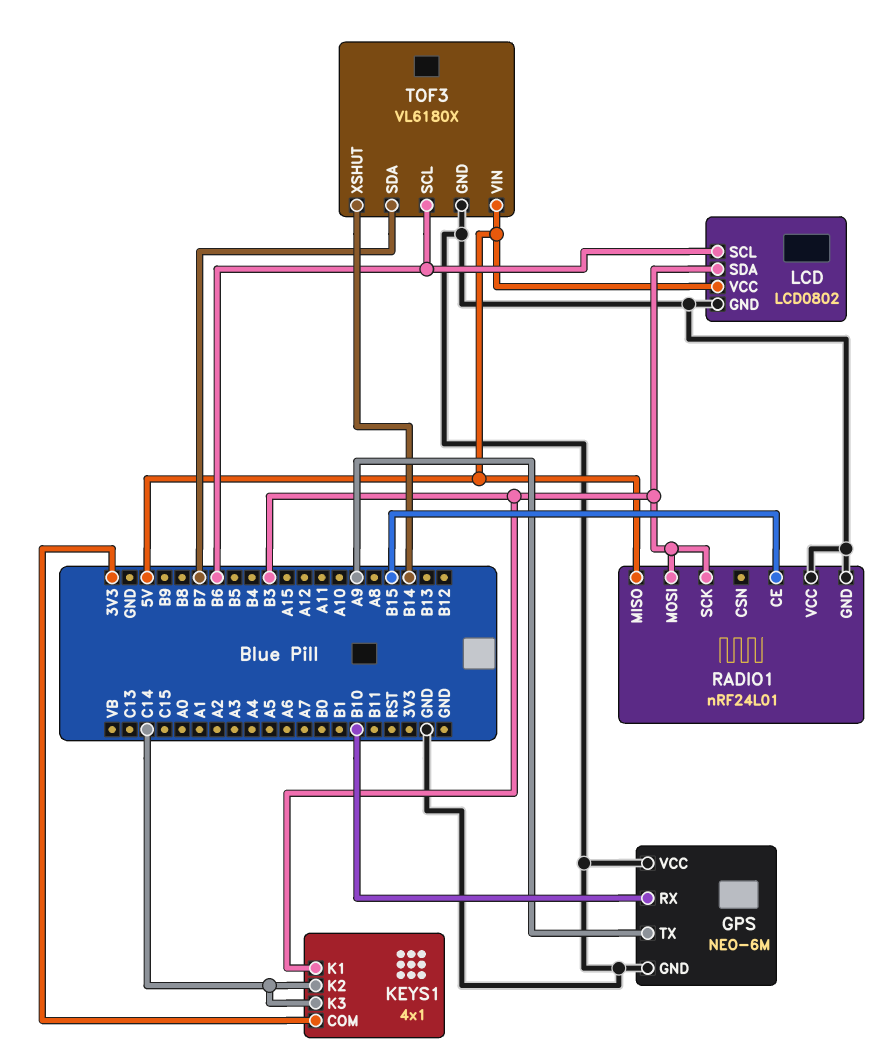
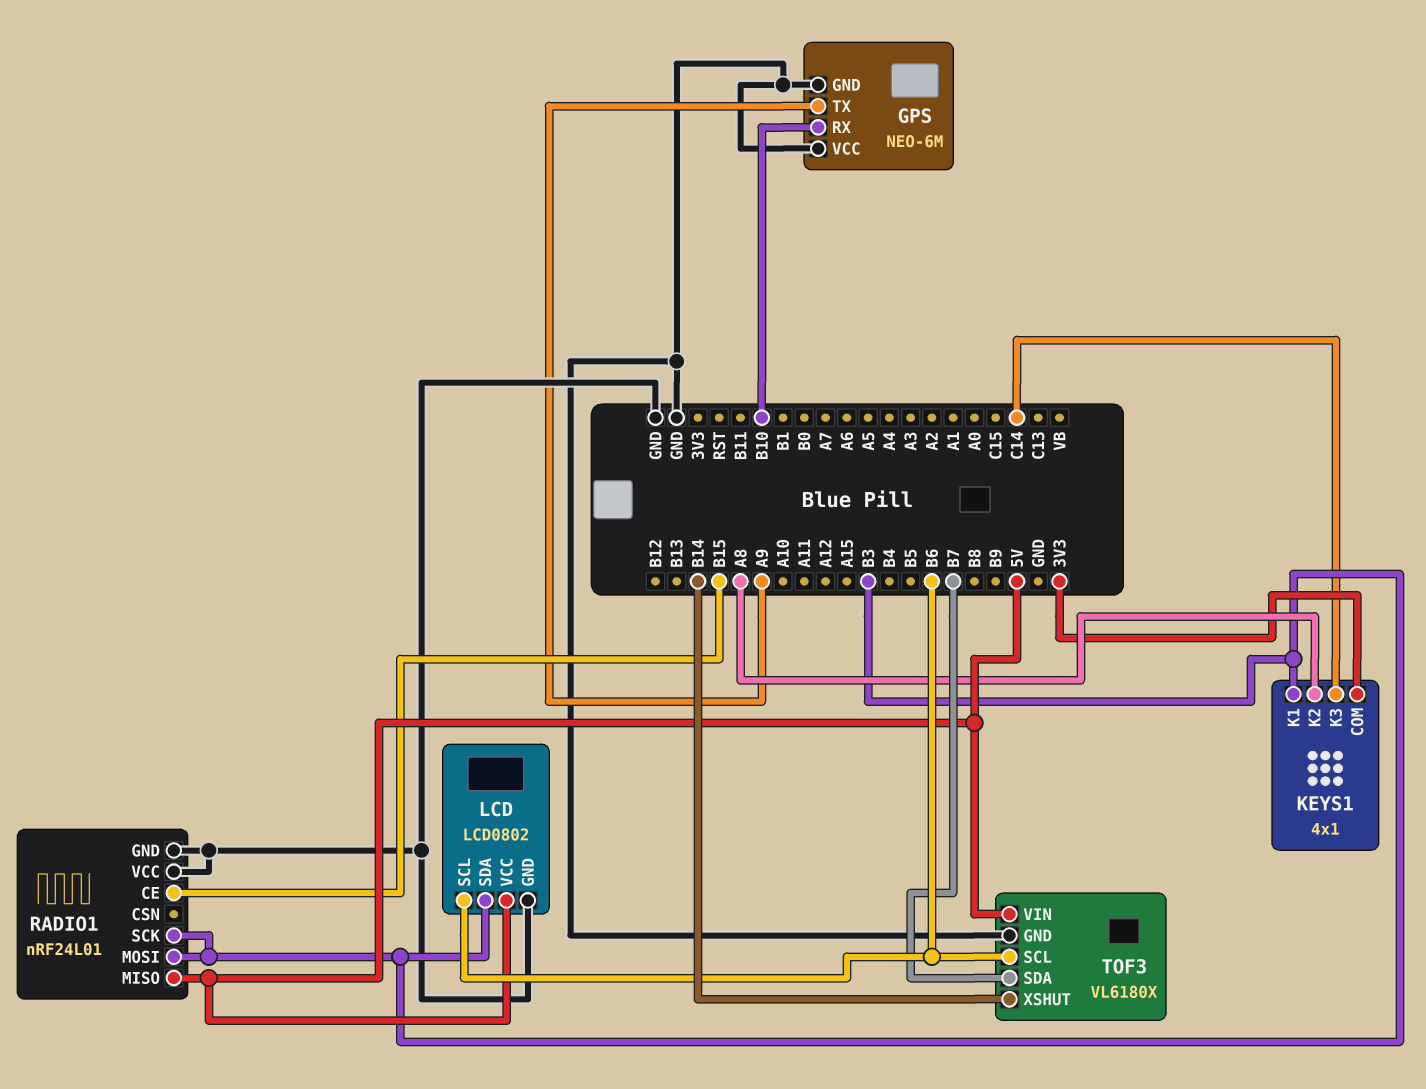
KEYS1 pin K2: C14 -> A8

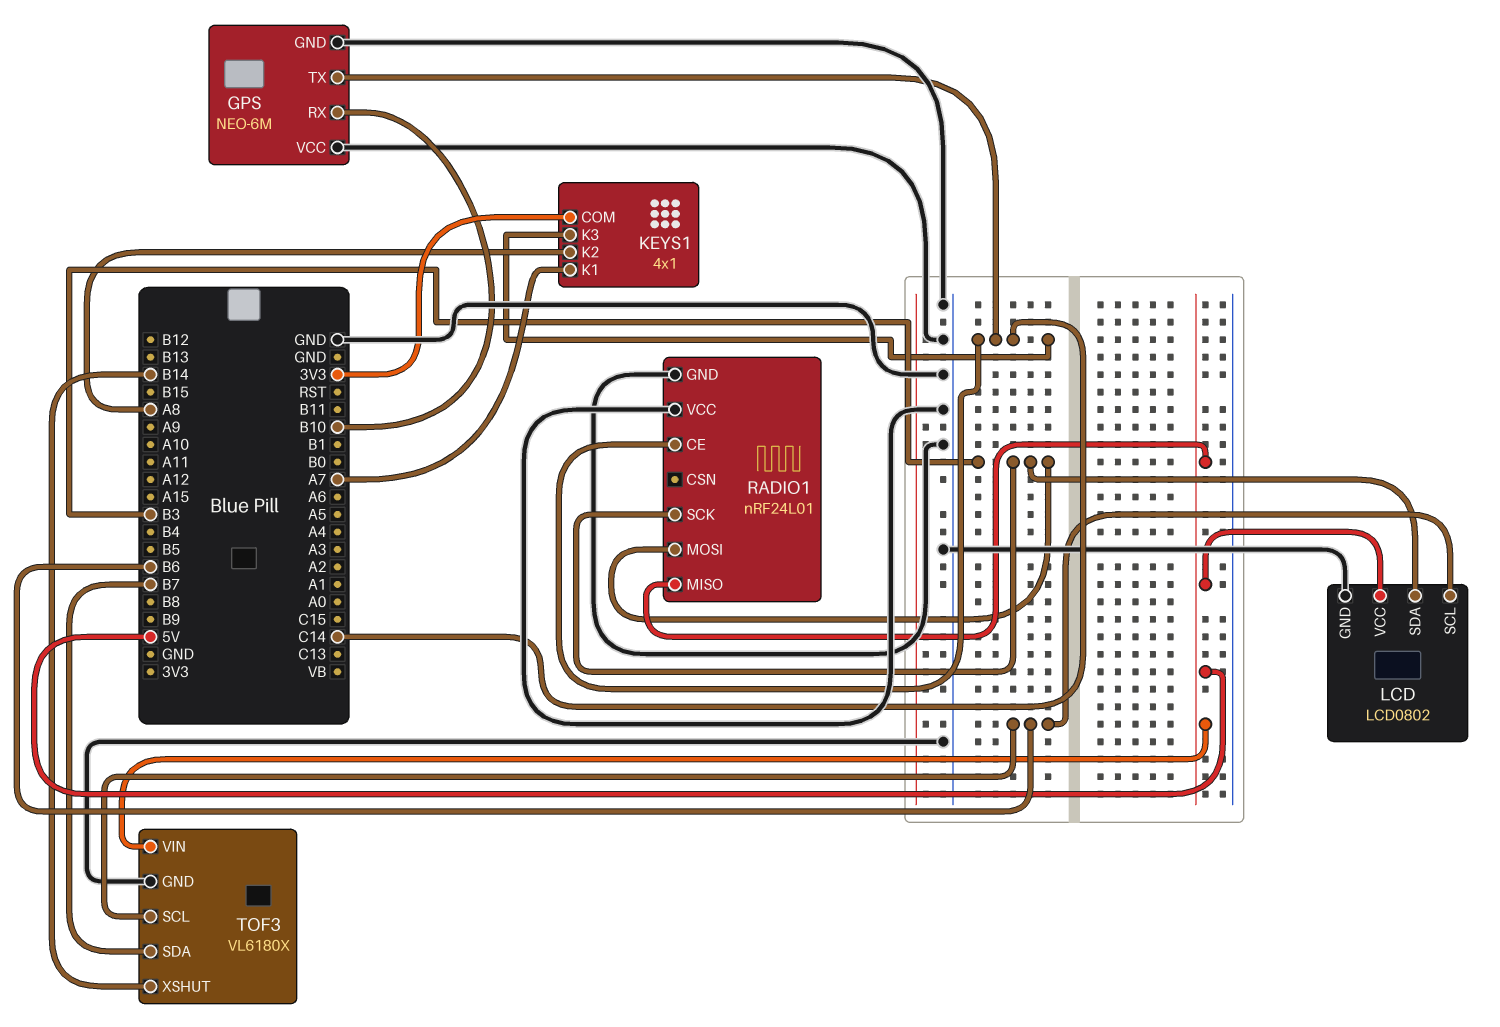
GPS pin TX: A9 -> C14
KEYS1 pin K1: B3 -> A7
RADIO1 pin CE: B15 -> C14

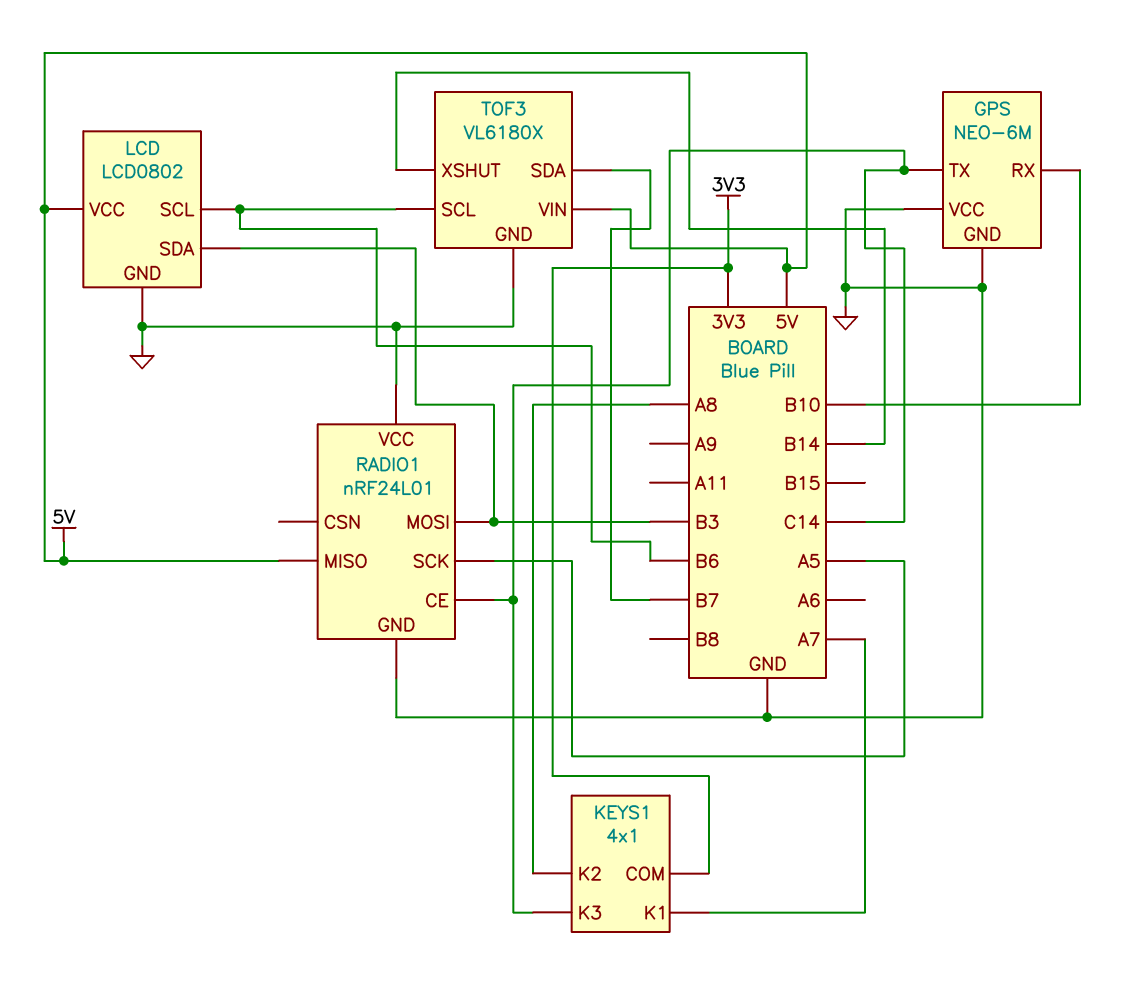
RADIO1 pin SCK: B3 -> A5

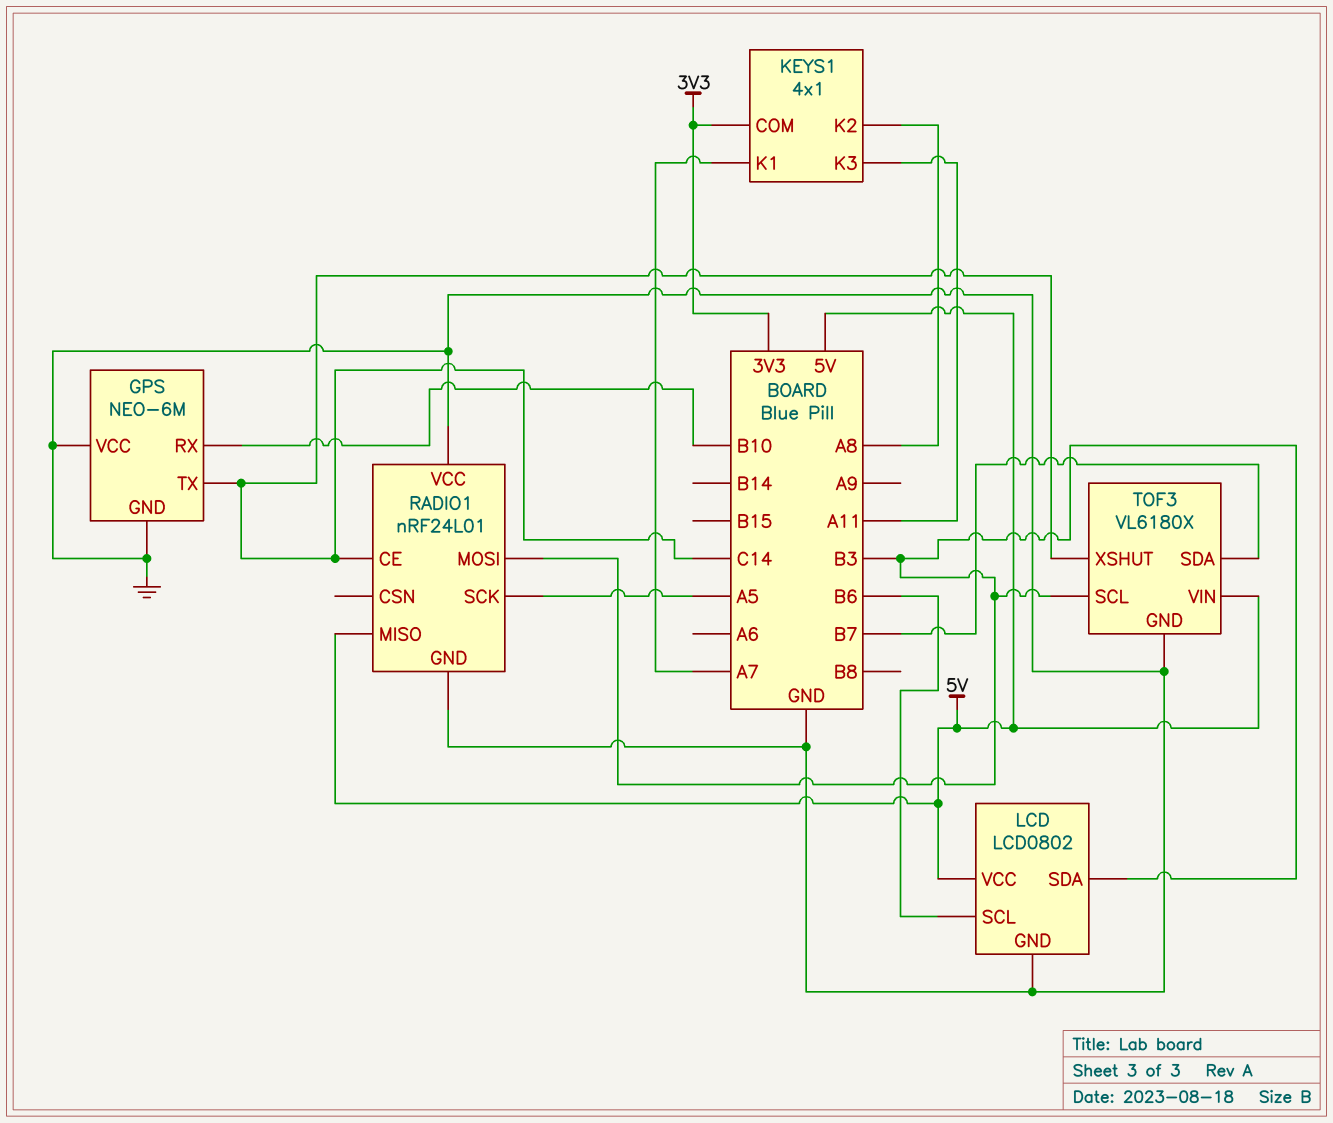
KEYS1 pin K3: C14 -> A11
TOF3 pin SCL: B6 -> B3
TOF3 pin XSHUT: B14 -> C14

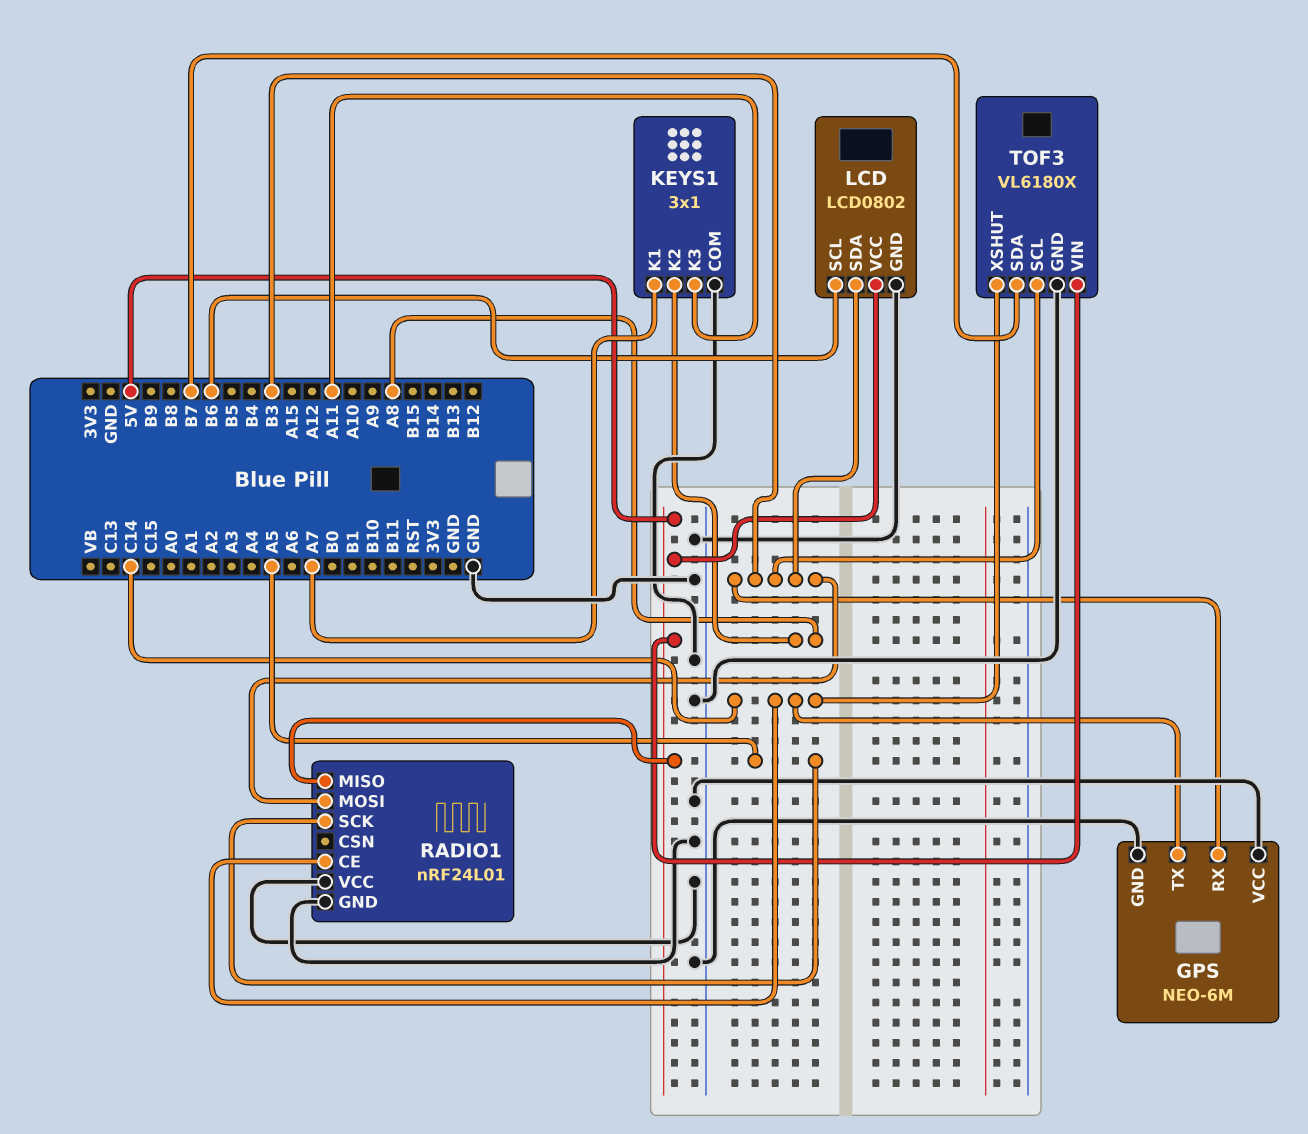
GPS pin RX: B10 -> B3
KEYS1: 4x1 -> 3x1
KEYS1 pin COM: 3V3 -> GND

